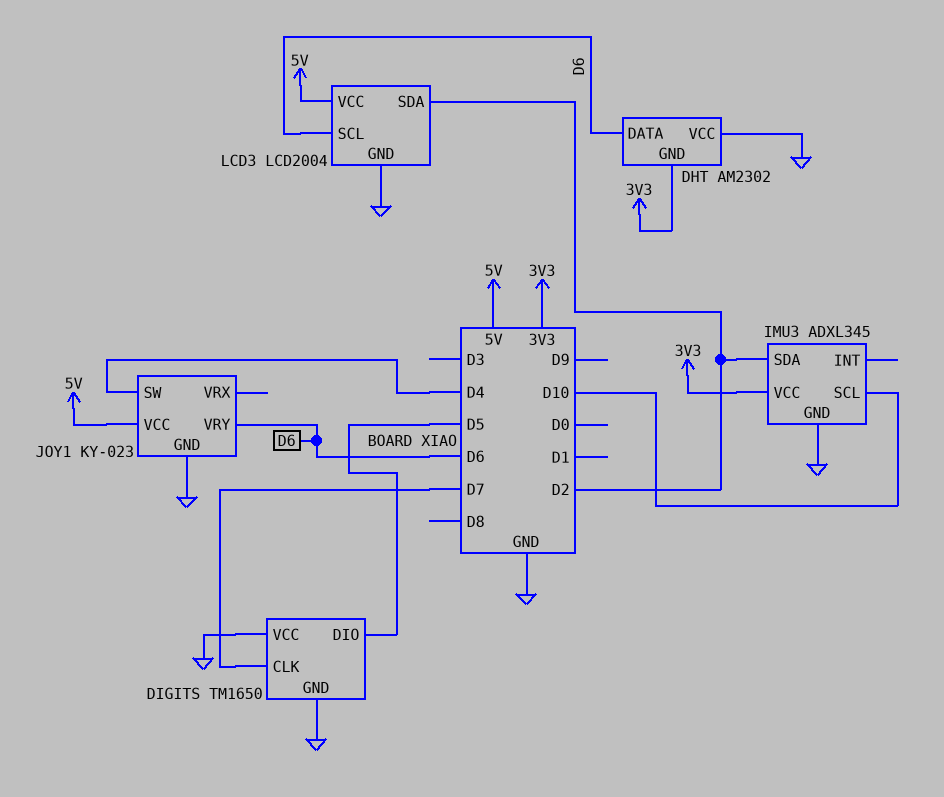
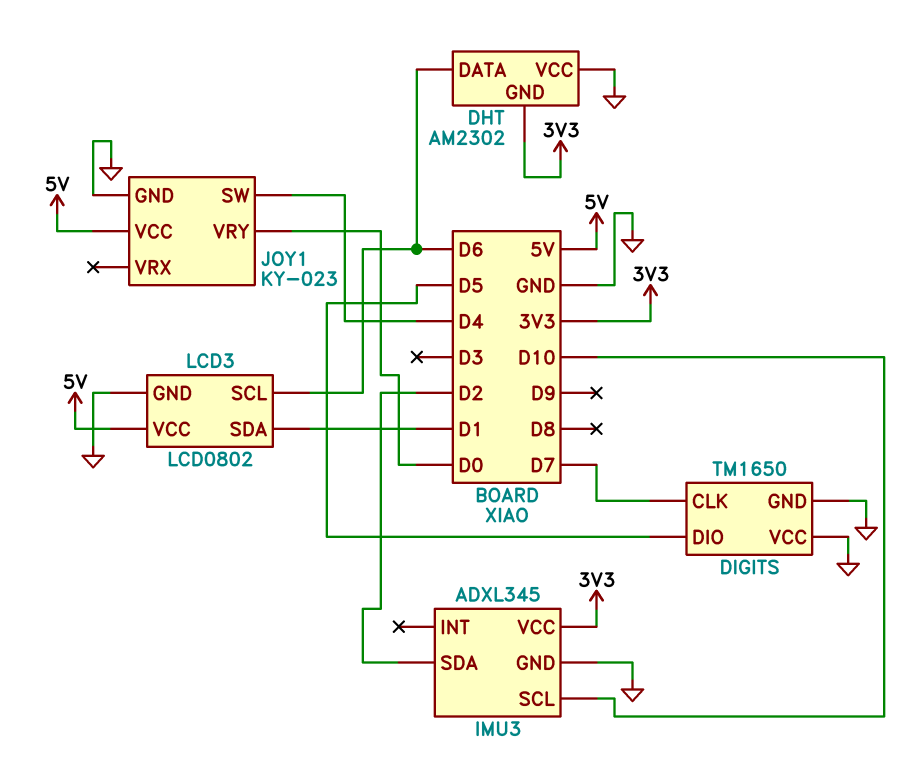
JOY1 pin VRY: D6 -> D0
LCD3: LCD2004 -> LCD0802
LCD3 pin SDA: D2 -> D1

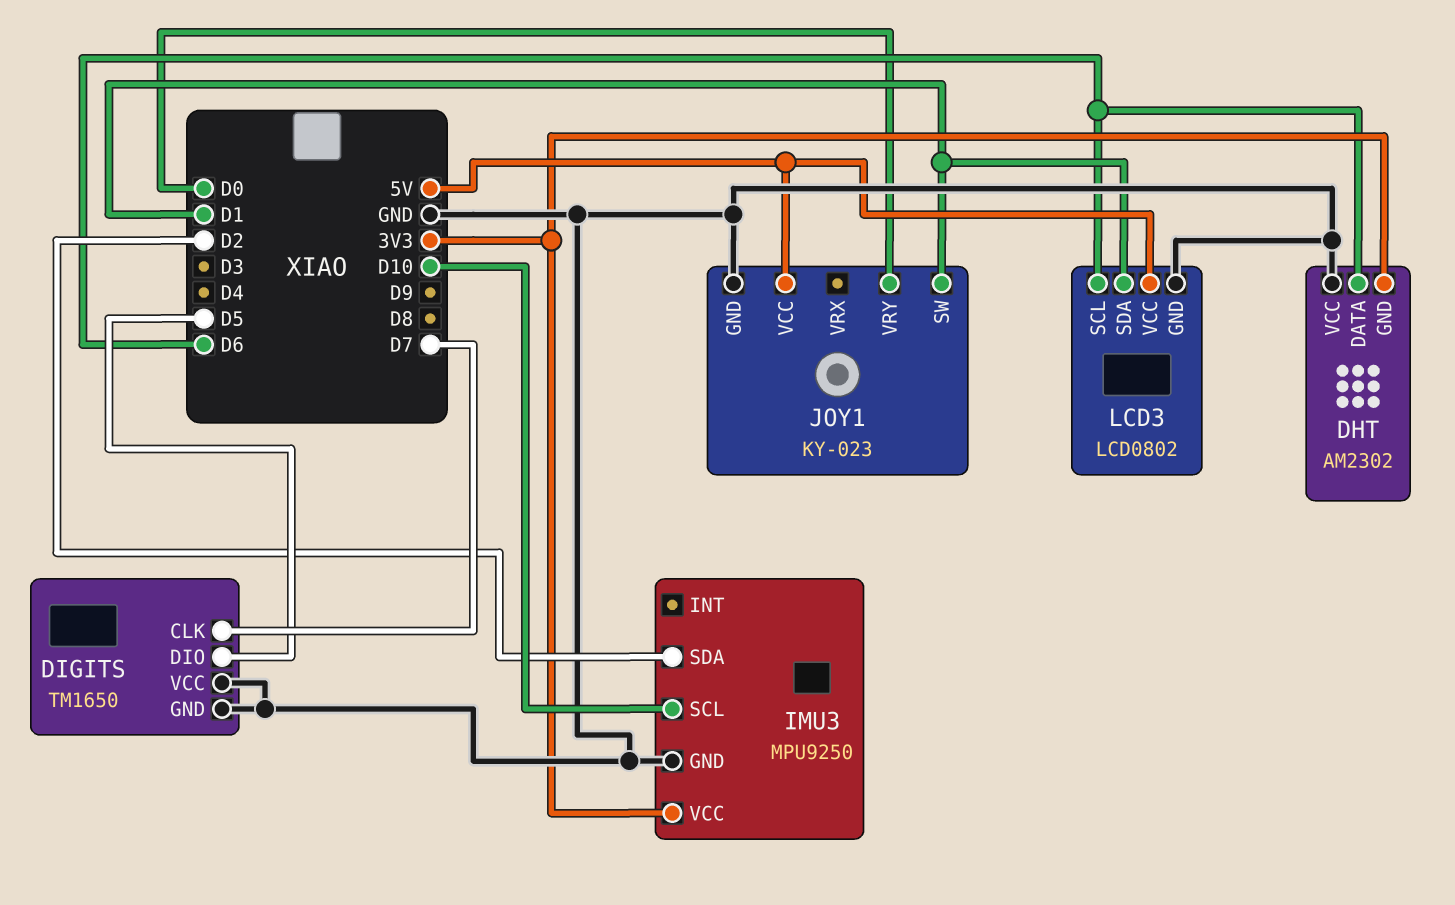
IMU3: ADXL345 -> MPU9250
JOY1 pin SW: D4 -> D1

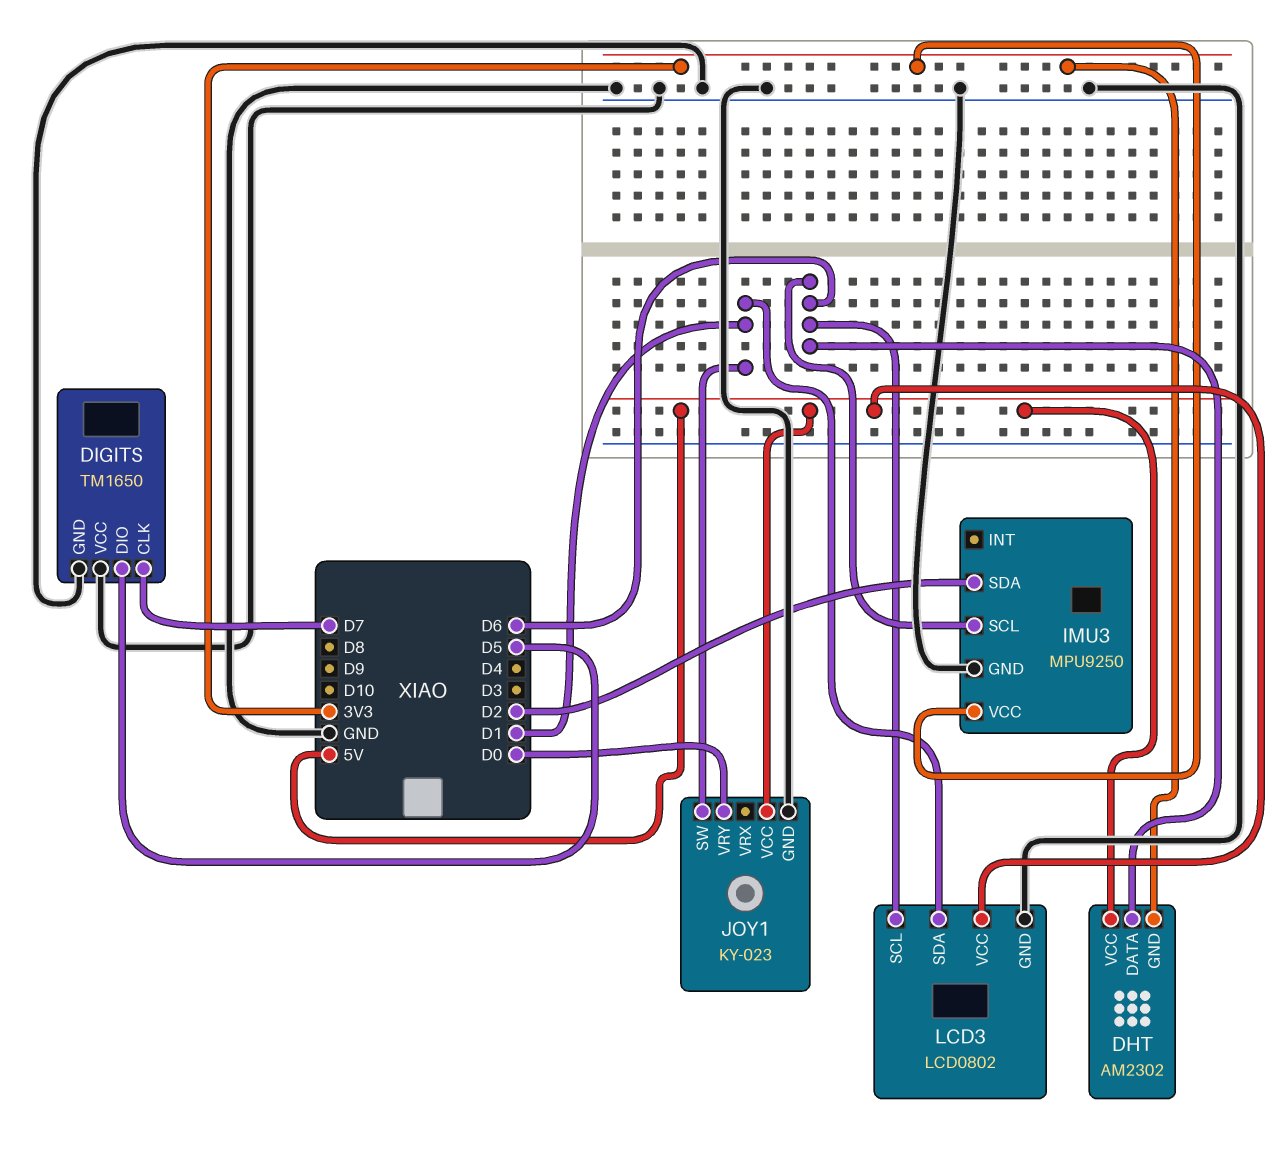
DHT pin VCC: GND -> 5V
IMU3 pin SCL: D10 -> D6

